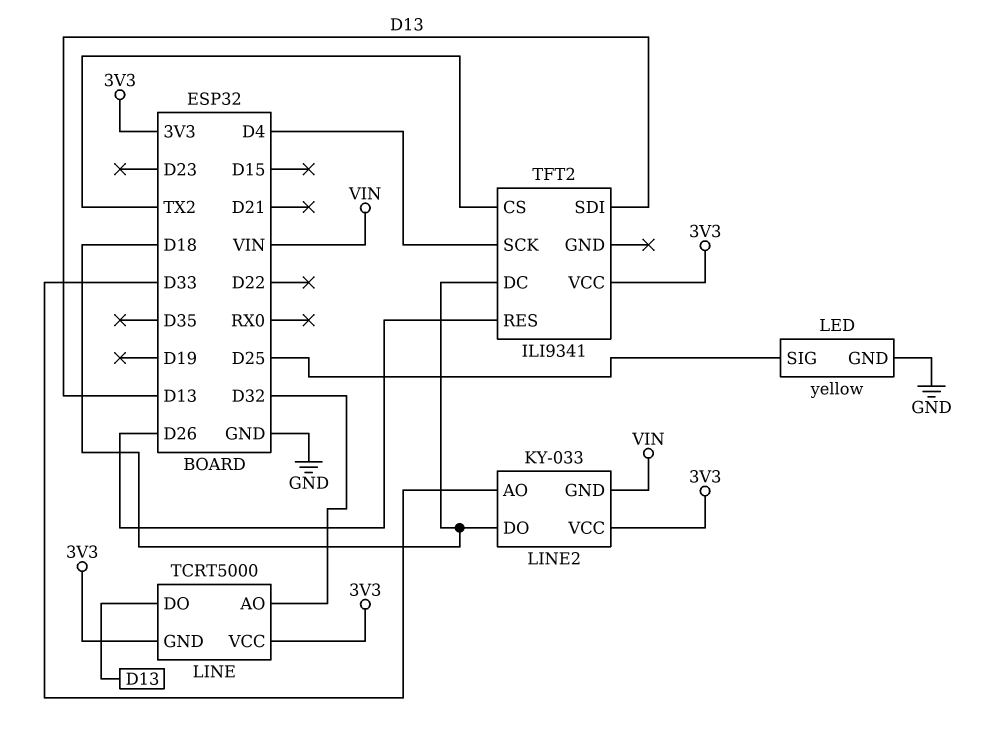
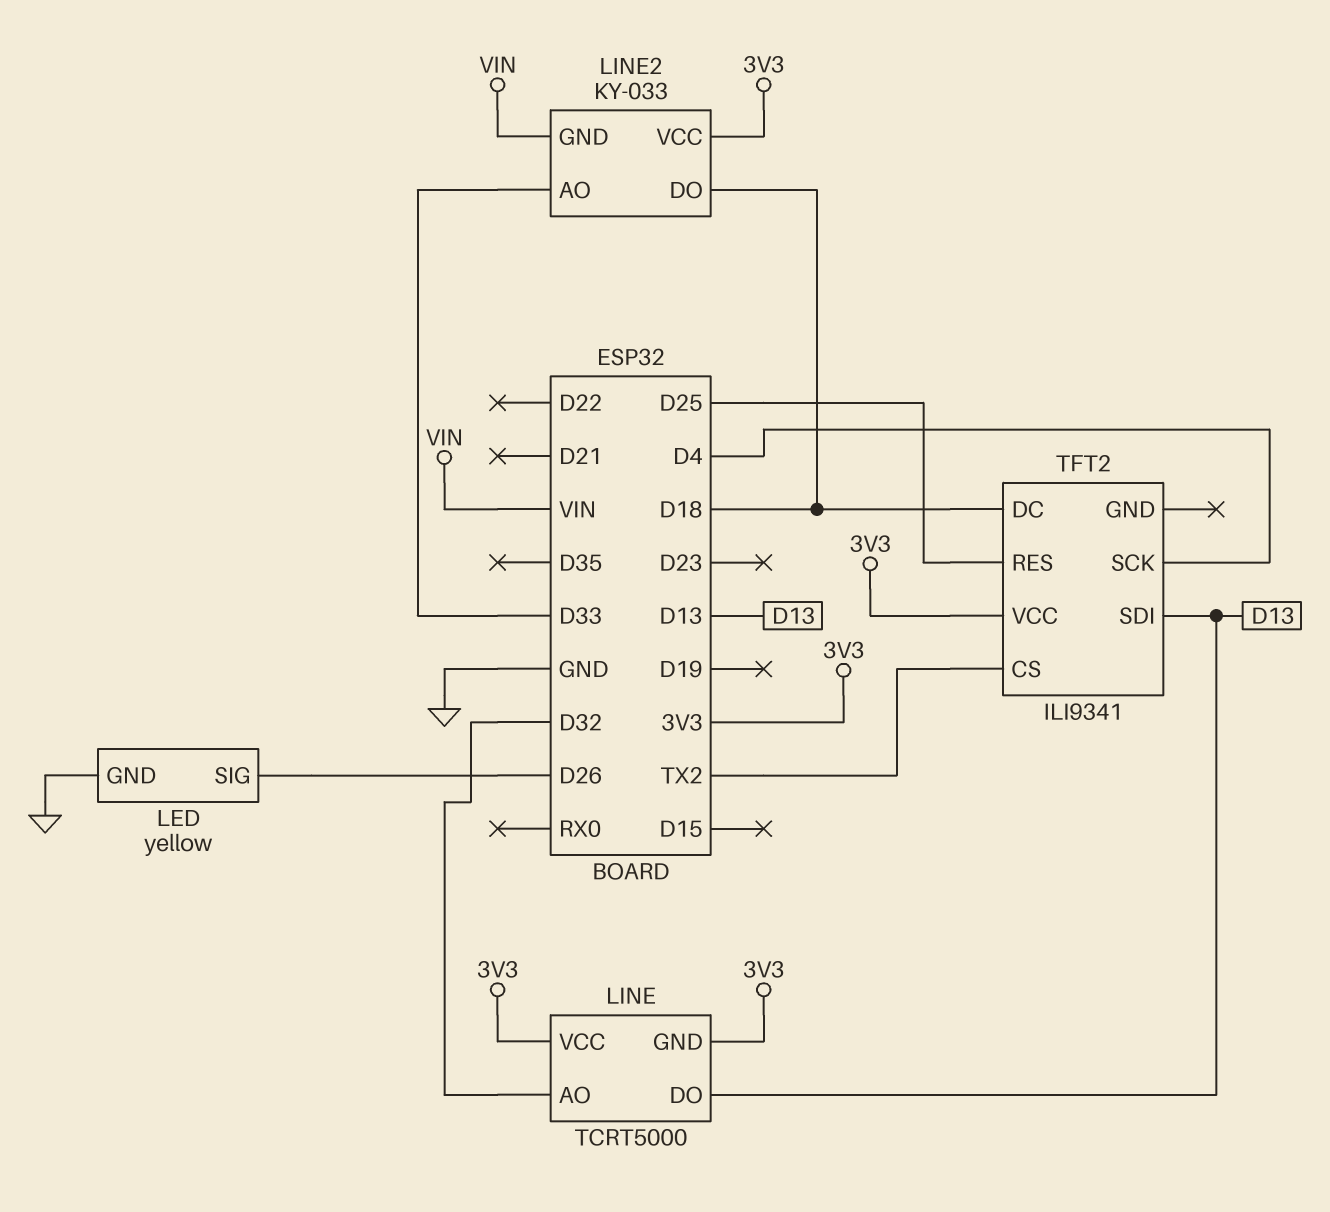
LED pin SIG: D25 -> D26
TFT2 pin RES: D26 -> D25

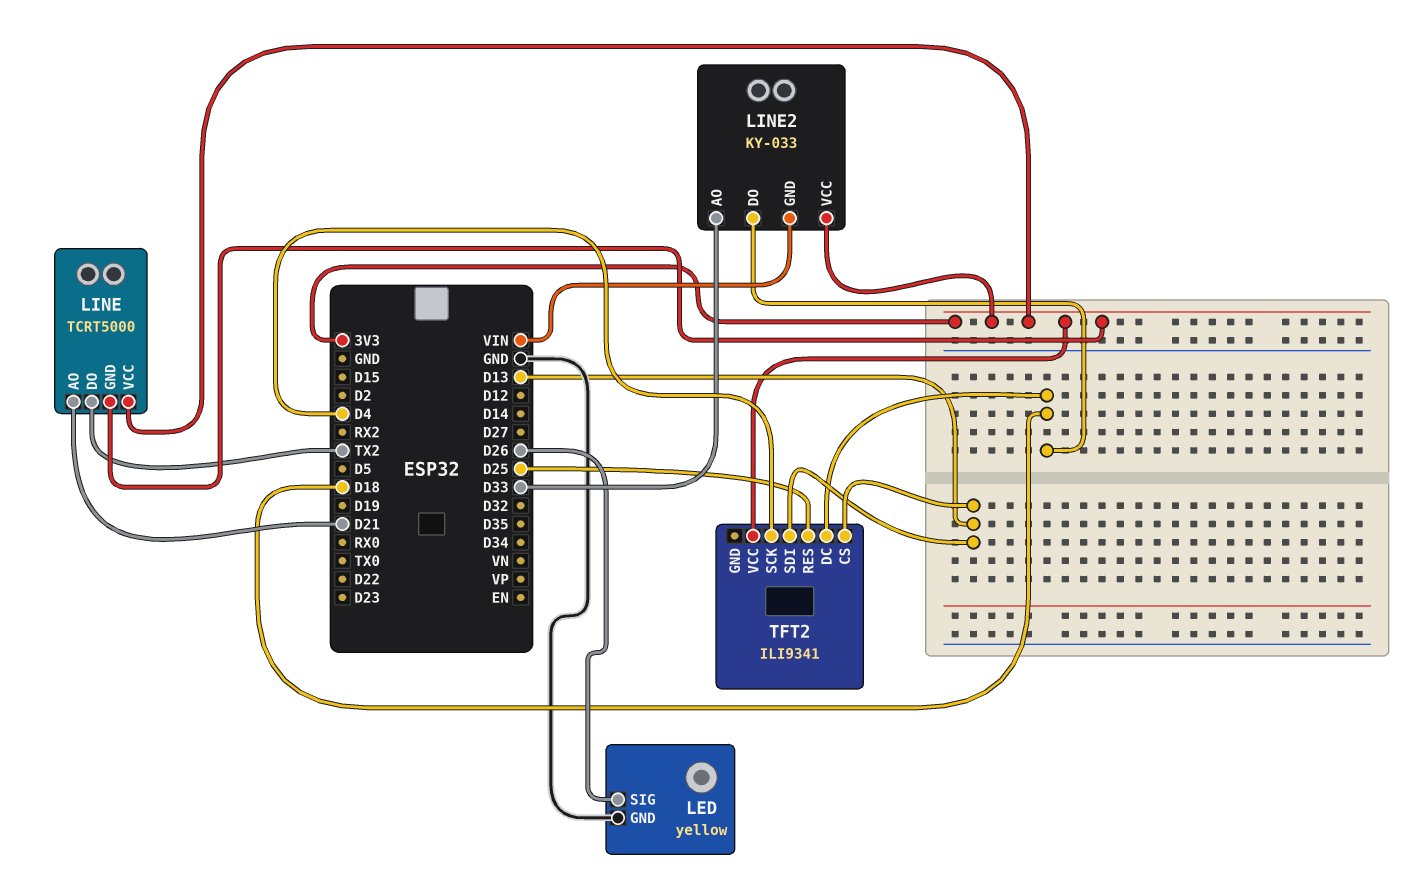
LINE pin AO: D32 -> D21
LINE pin DO: D13 -> TX2
TFT2 pin CS: TX2 -> D13

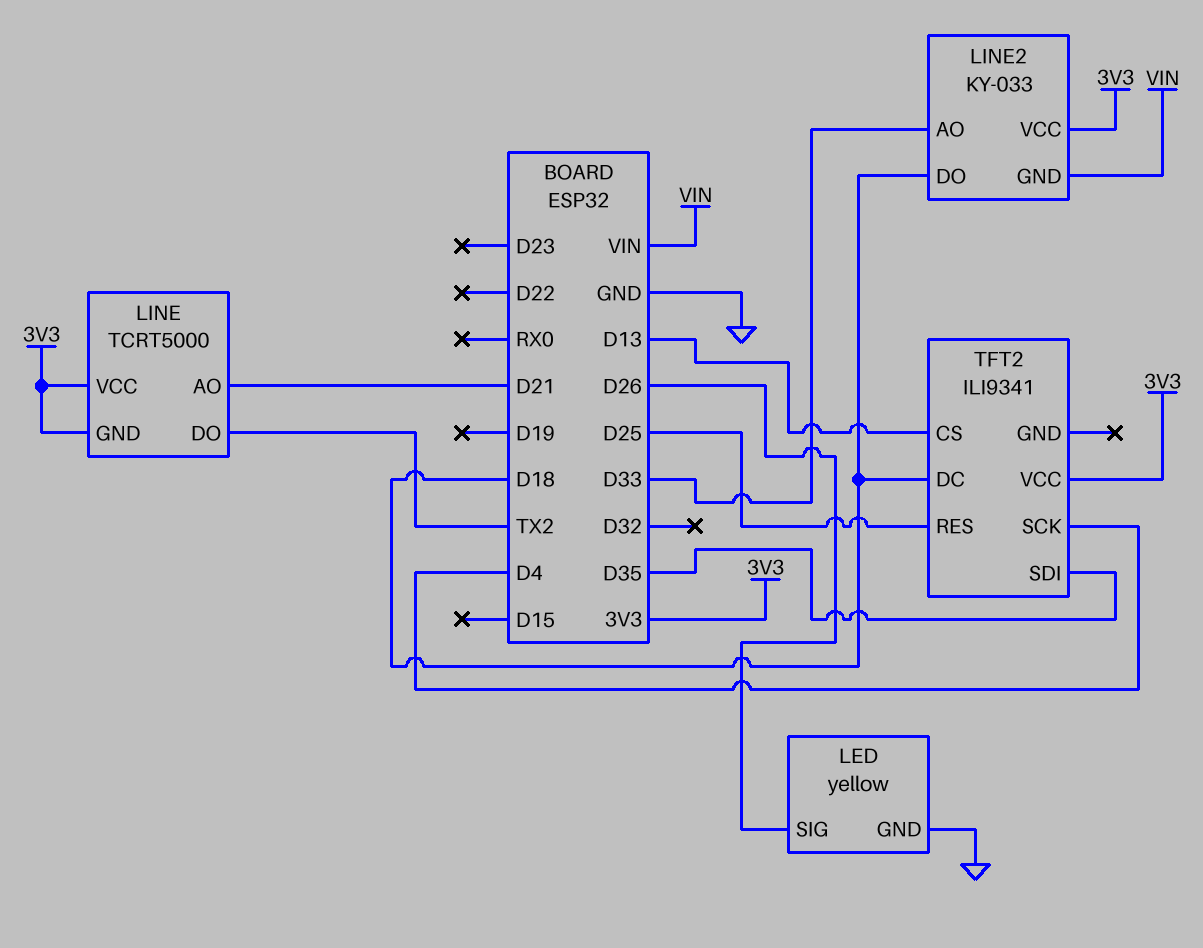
TFT2 pin SDI: D13 -> D35

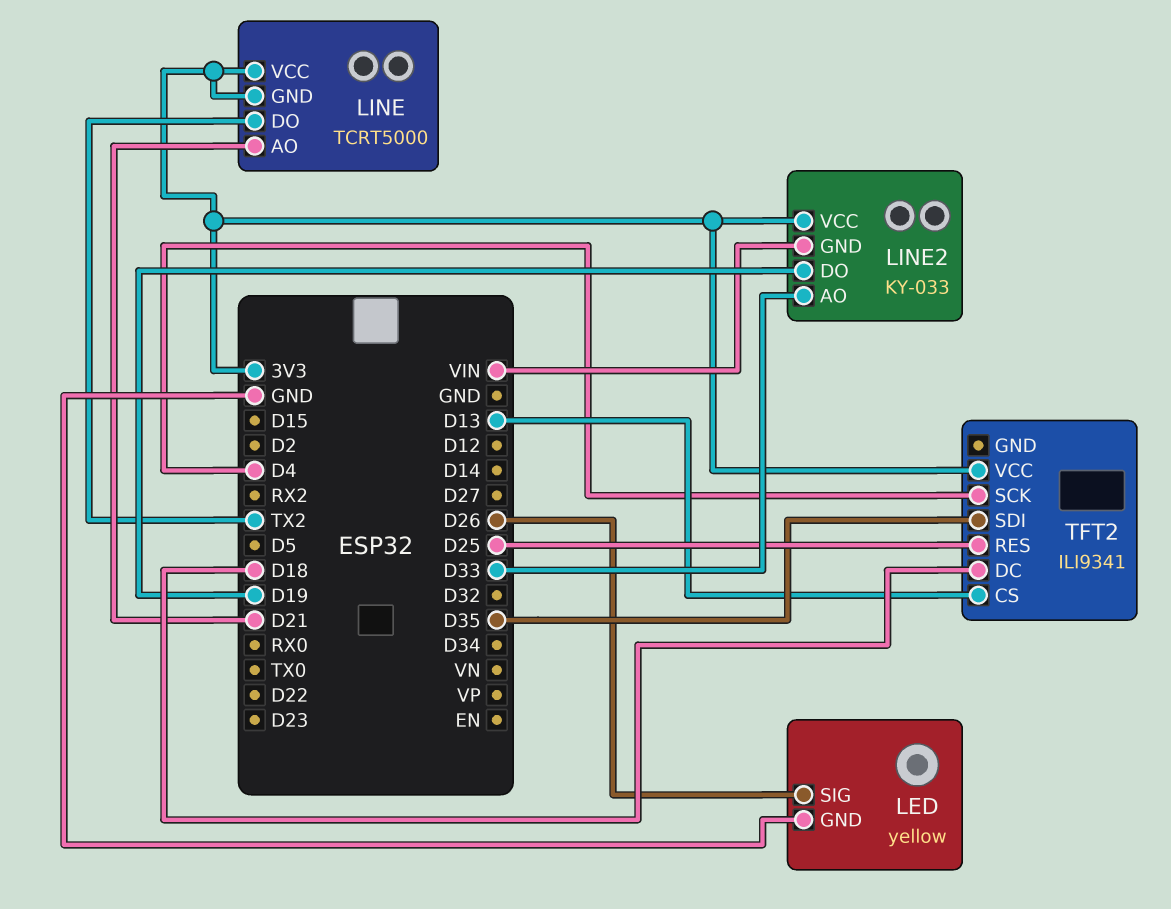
LINE2 pin DO: D18 -> D19

